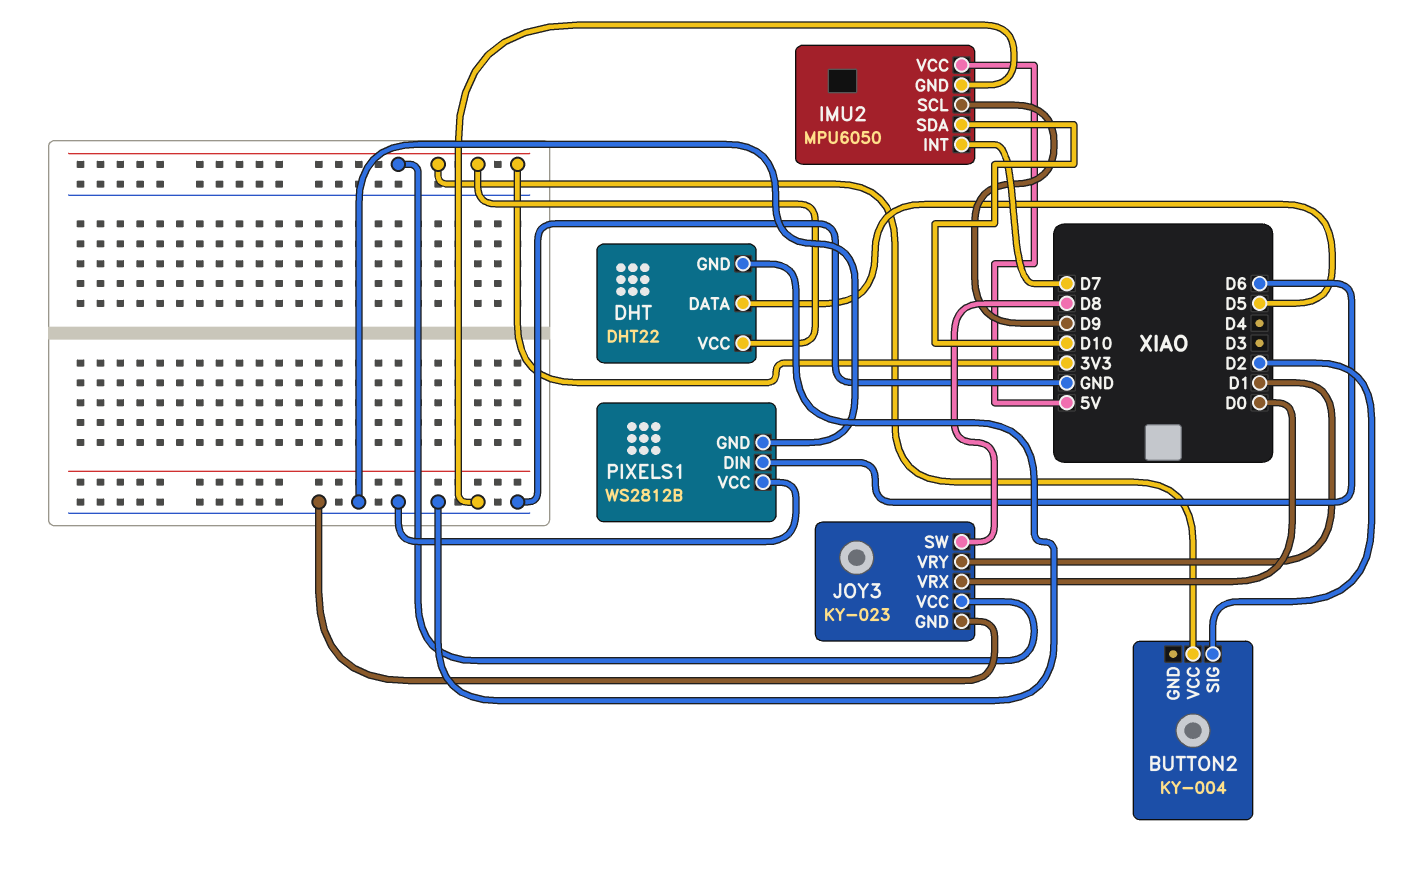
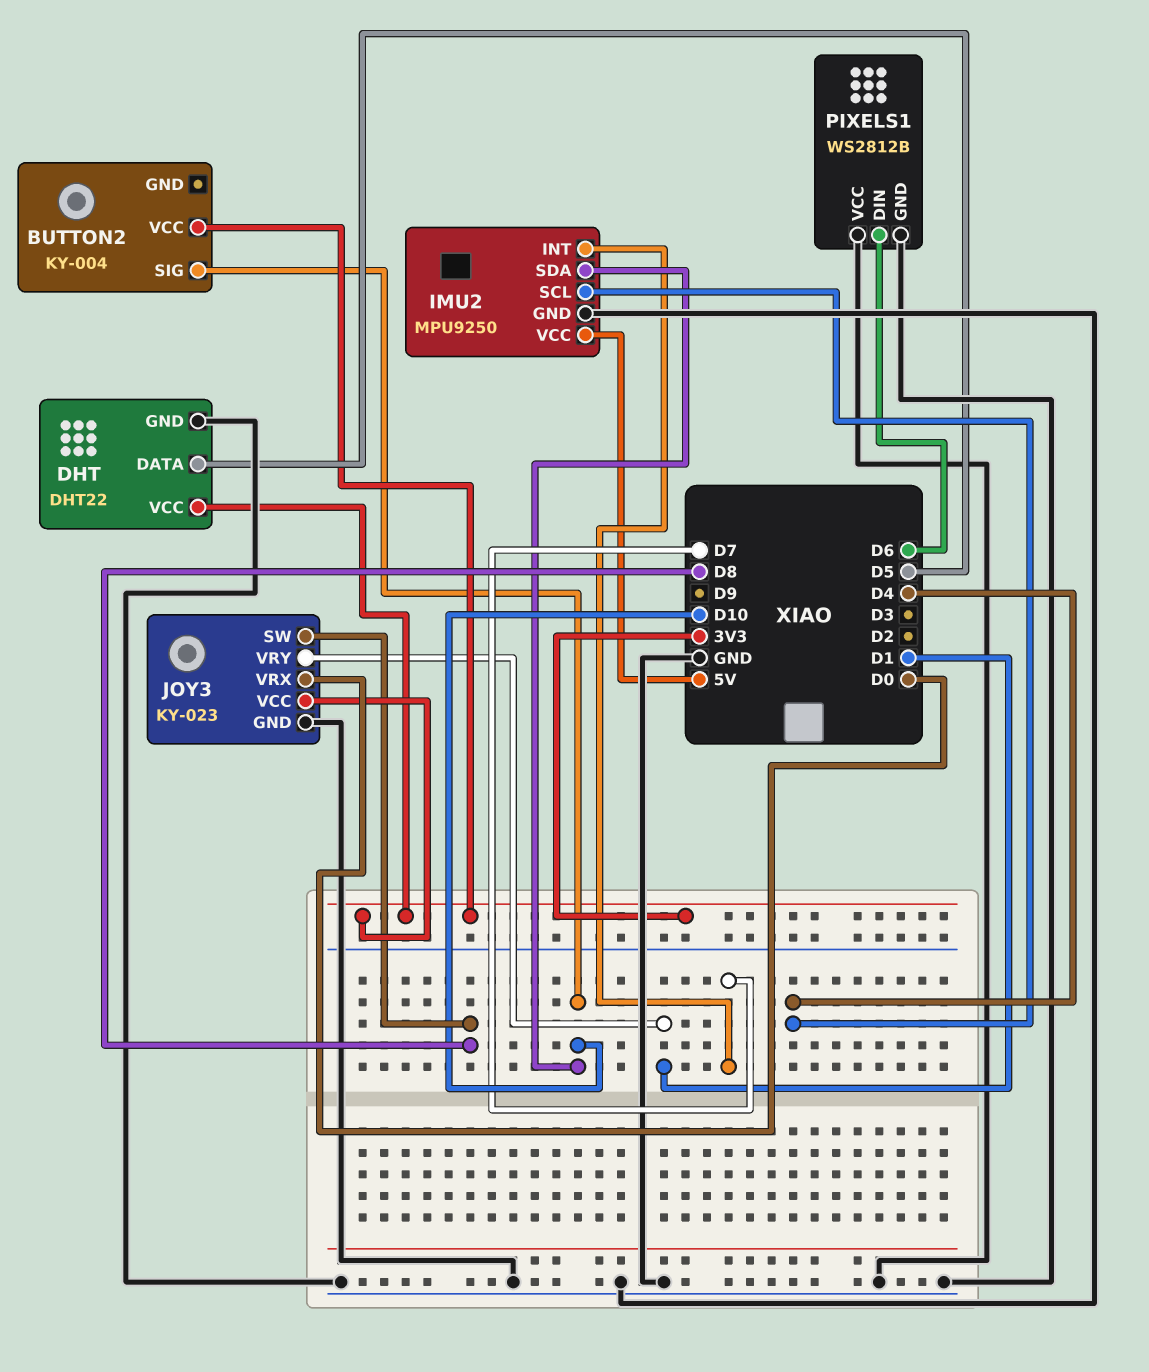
BUTTON2 pin SIG: D2 -> D10
IMU2: MPU6050 -> MPU9250
IMU2 pin SCL: D9 -> D4

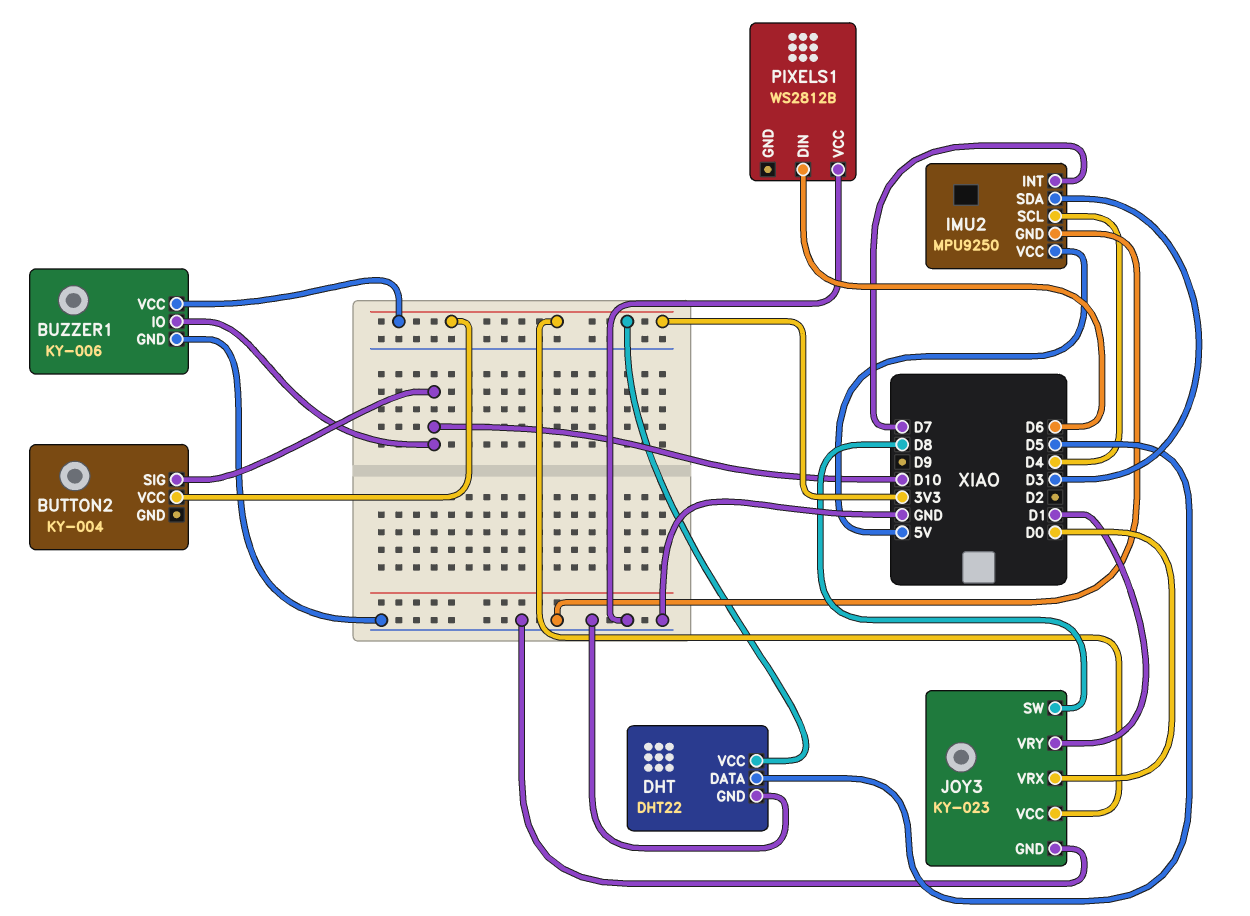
BUZZER1: none -> KY-006
BUZZER1 pin GND: none -> GND
BUZZER1 pin IO: none -> D10
BUZZER1 pin VCC: none -> 3V3
IMU2 pin SDA: D10 -> D3
PIXELS1 pin GND: GND -> none

